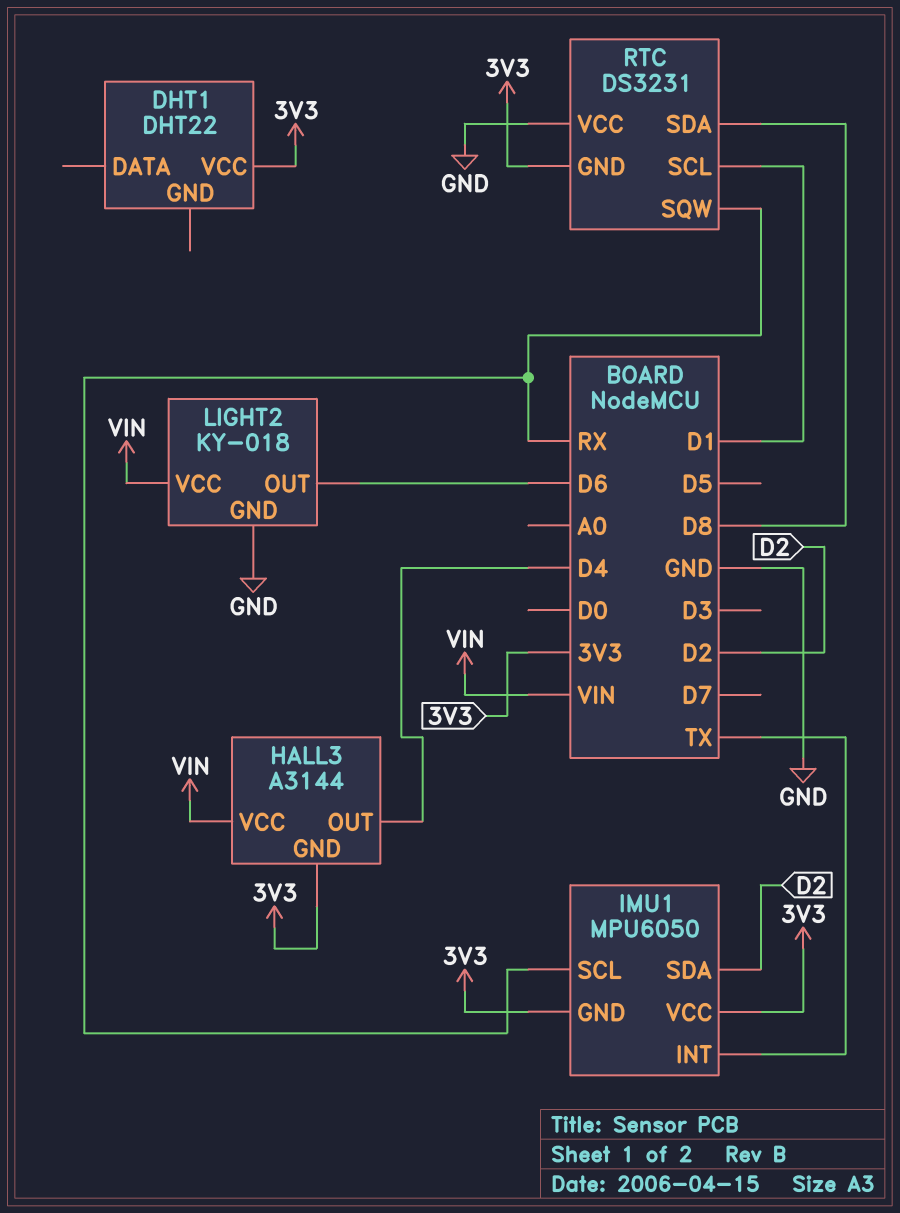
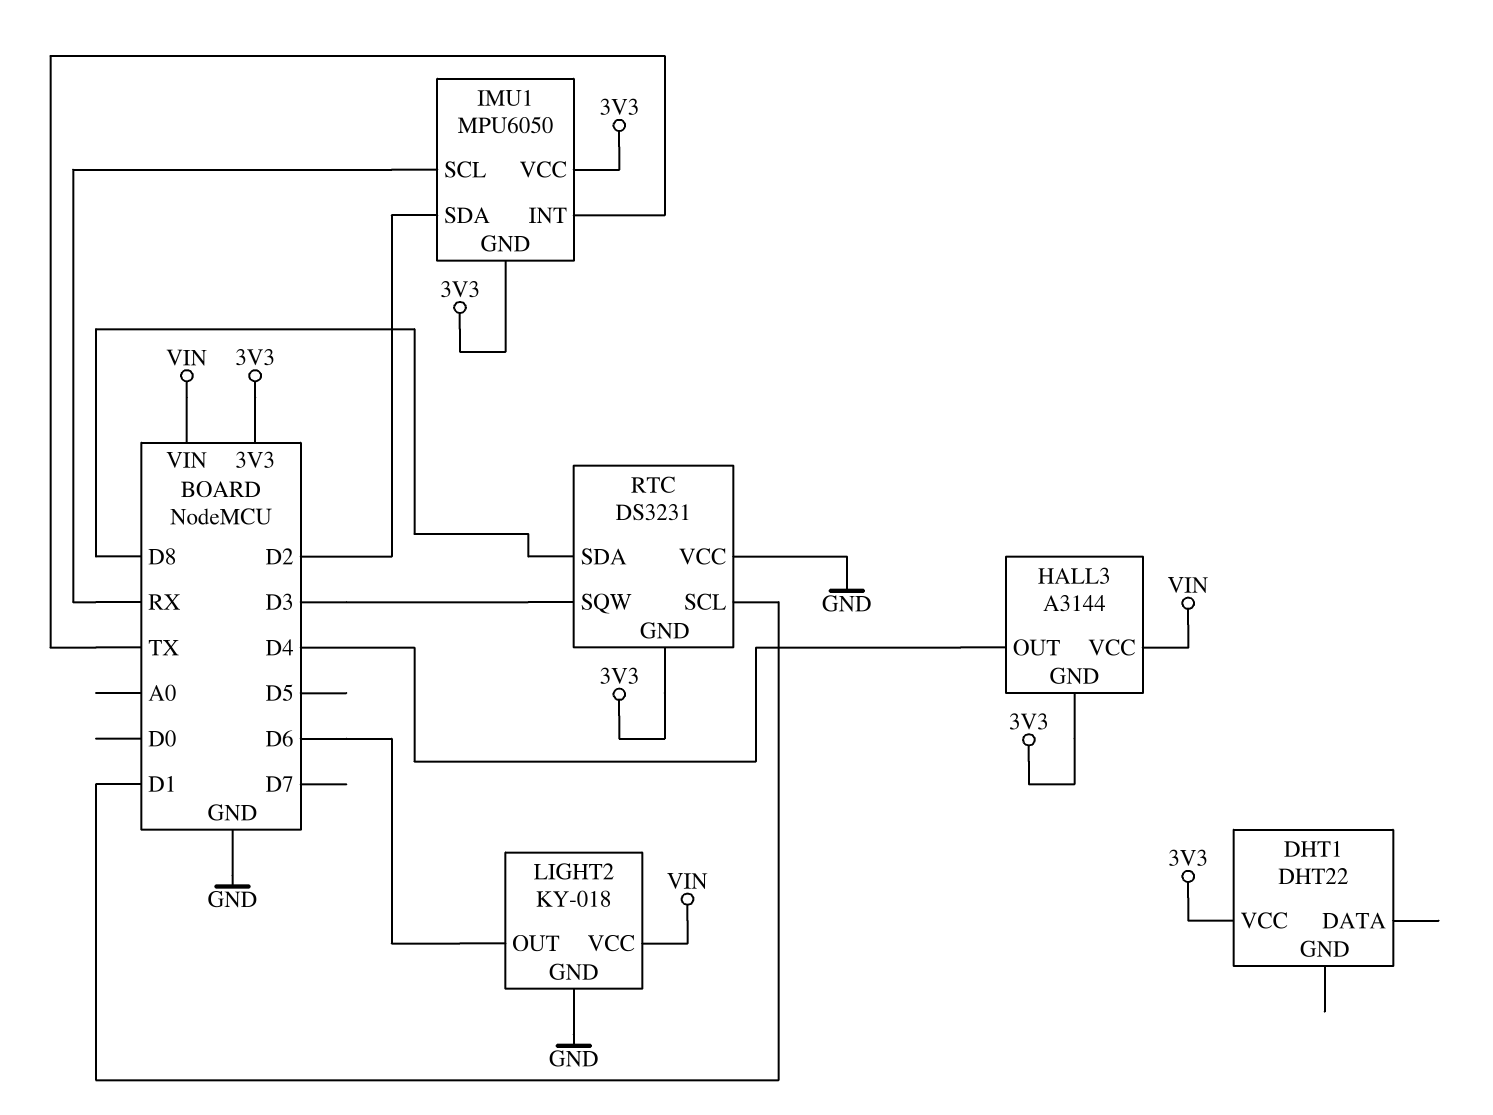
RTC pin SQW: RX -> D3

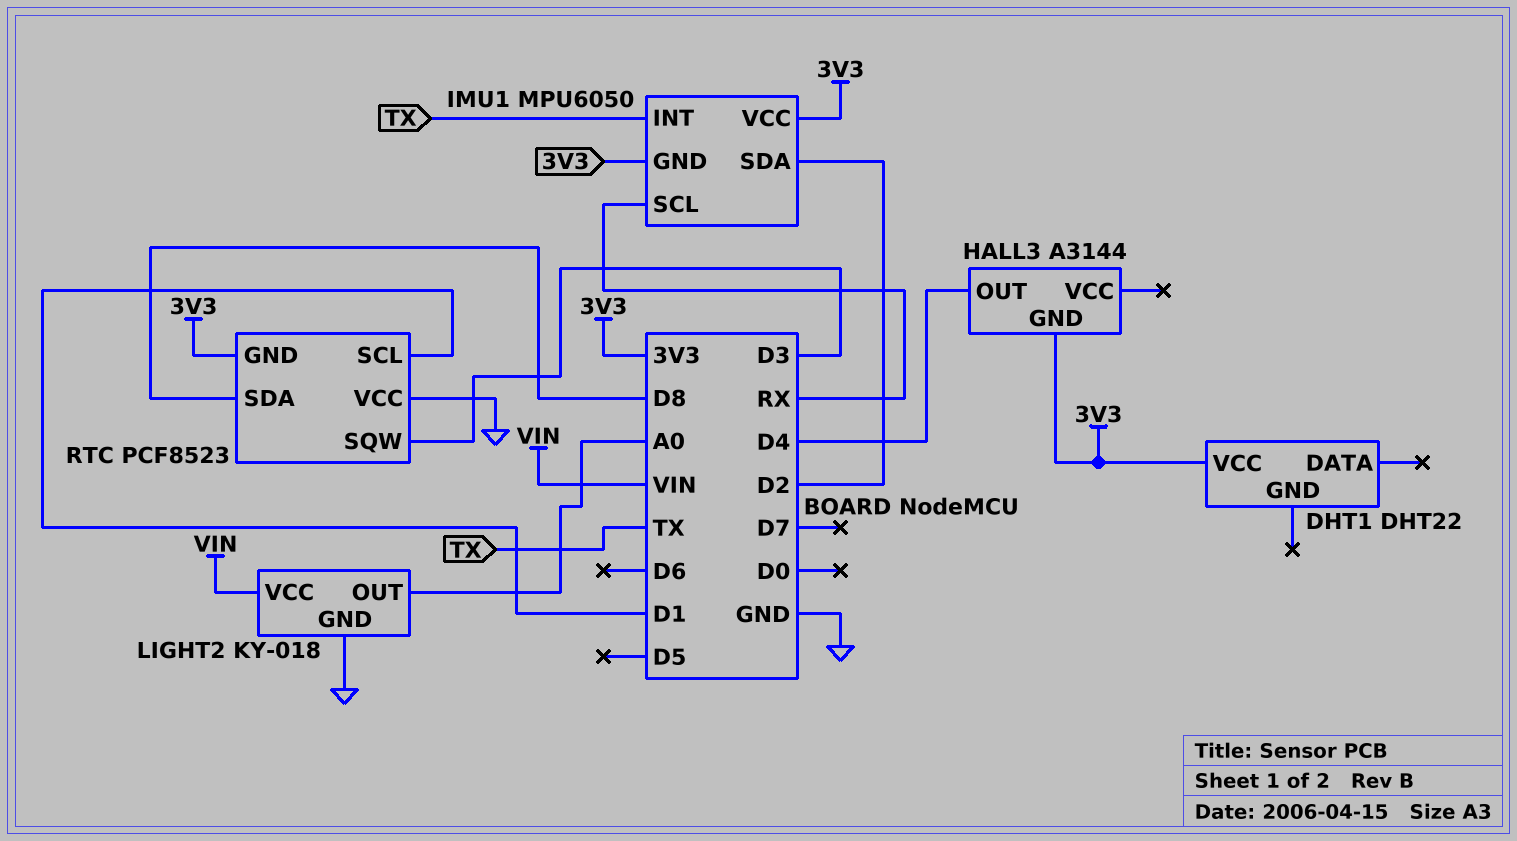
HALL3 pin VCC: VIN -> none
LIGHT2 pin OUT: D6 -> A0
RTC: DS3231 -> PCF8523

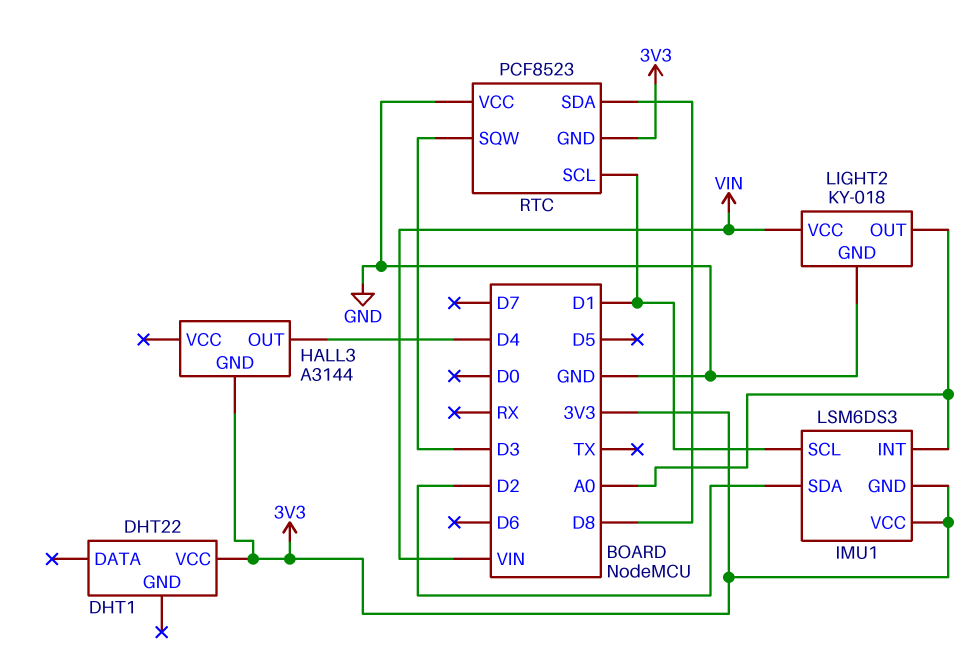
IMU1: MPU6050 -> LSM6DS3
IMU1 pin INT: TX -> A0
IMU1 pin SCL: RX -> D1

